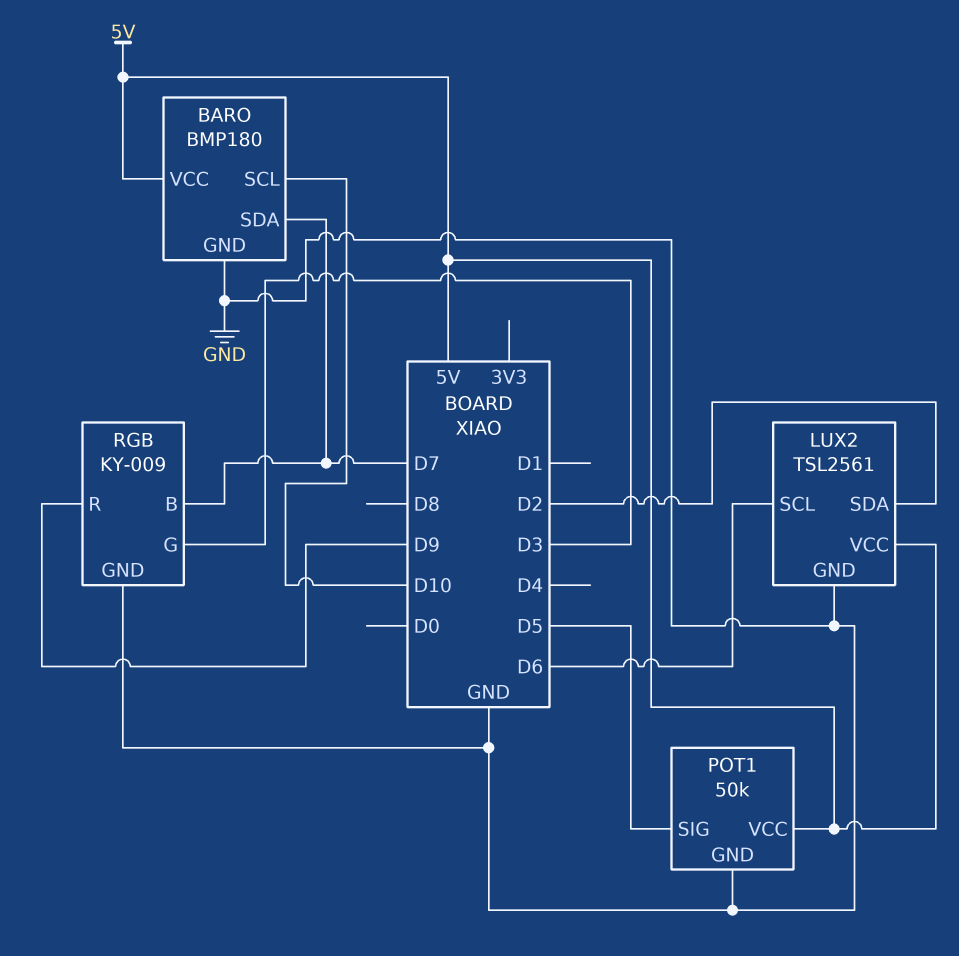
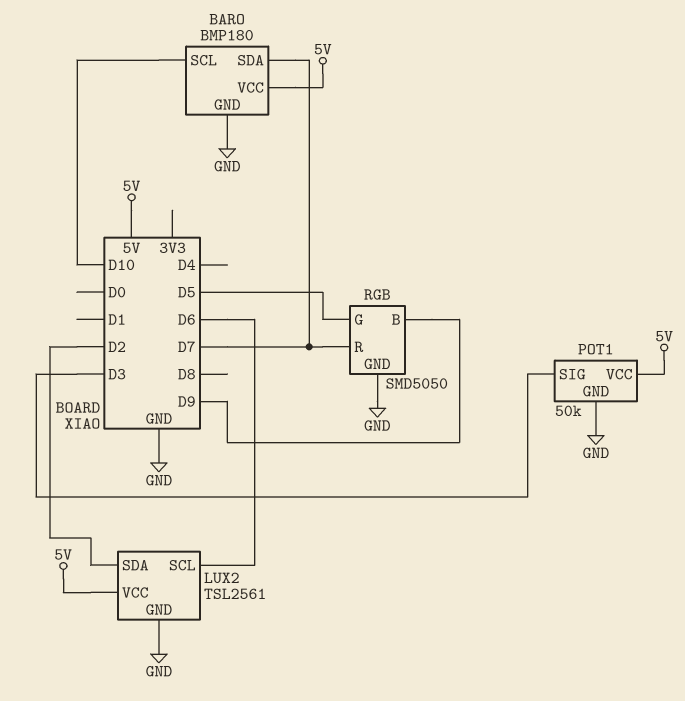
POT1 pin SIG: D5 -> D3
RGB: KY-009 -> SMD5050
RGB pin B: D7 -> D9
RGB pin G: D3 -> D5
RGB pin R: D9 -> D7

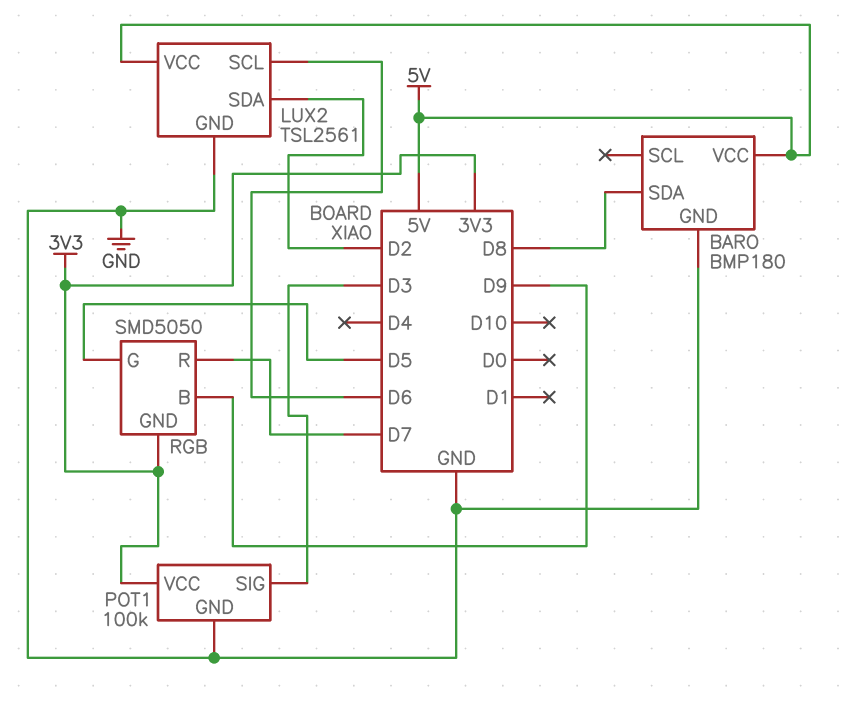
BARO pin SCL: D10 -> none
BARO pin SDA: D7 -> D8
POT1: 50k -> 100k
POT1 pin VCC: 5V -> 3V3
RGB pin GND: GND -> 3V3

